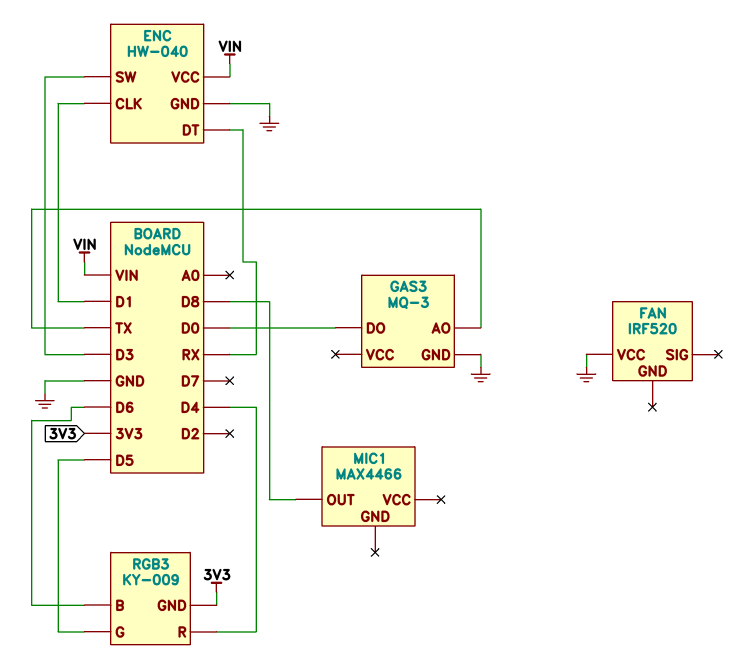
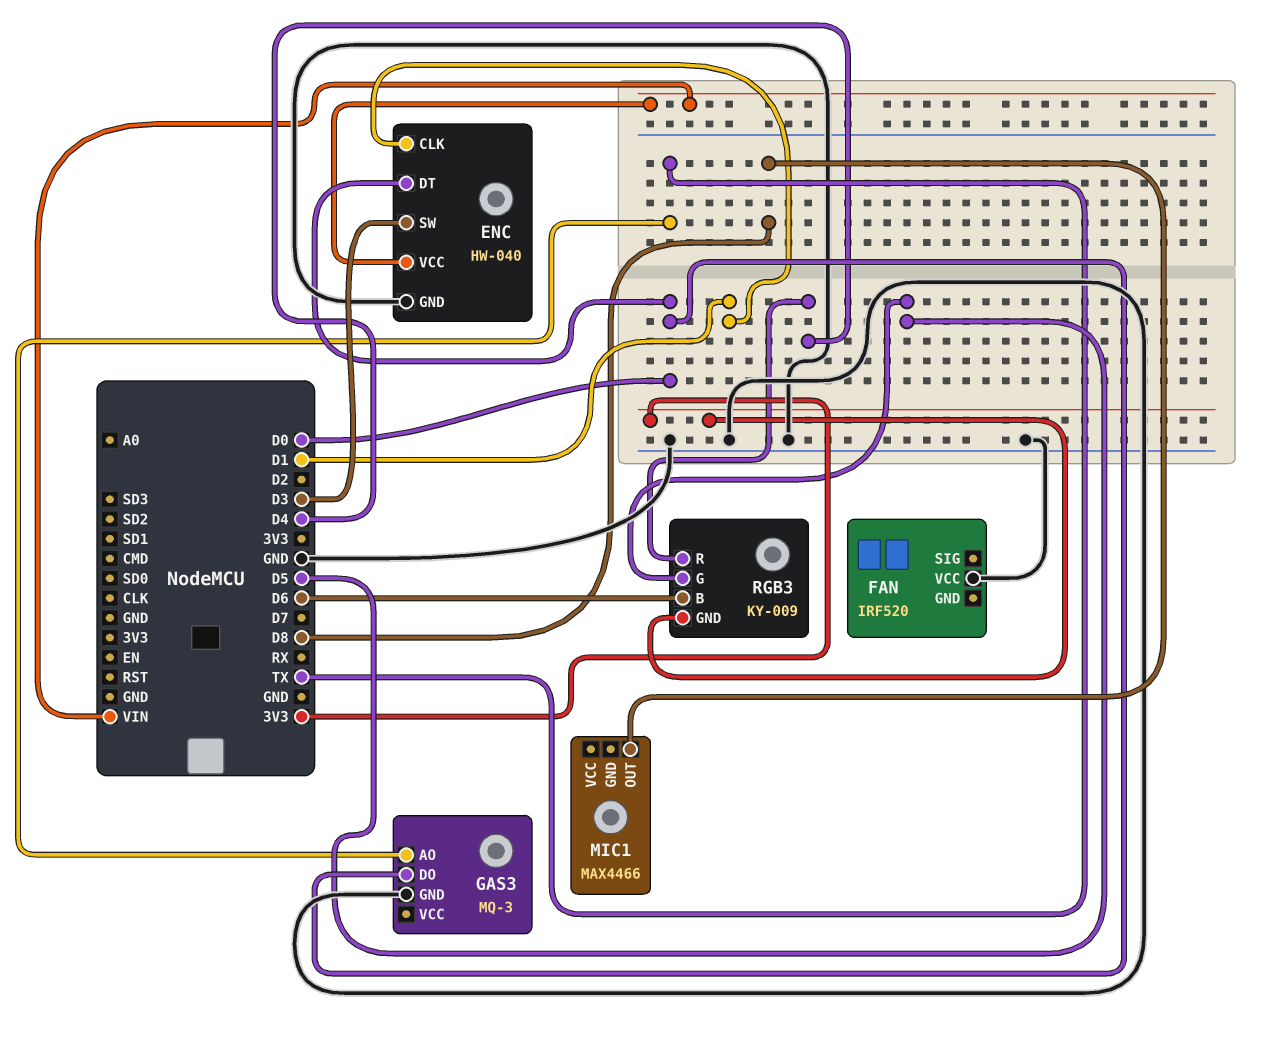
ENC pin DT: RX -> D0

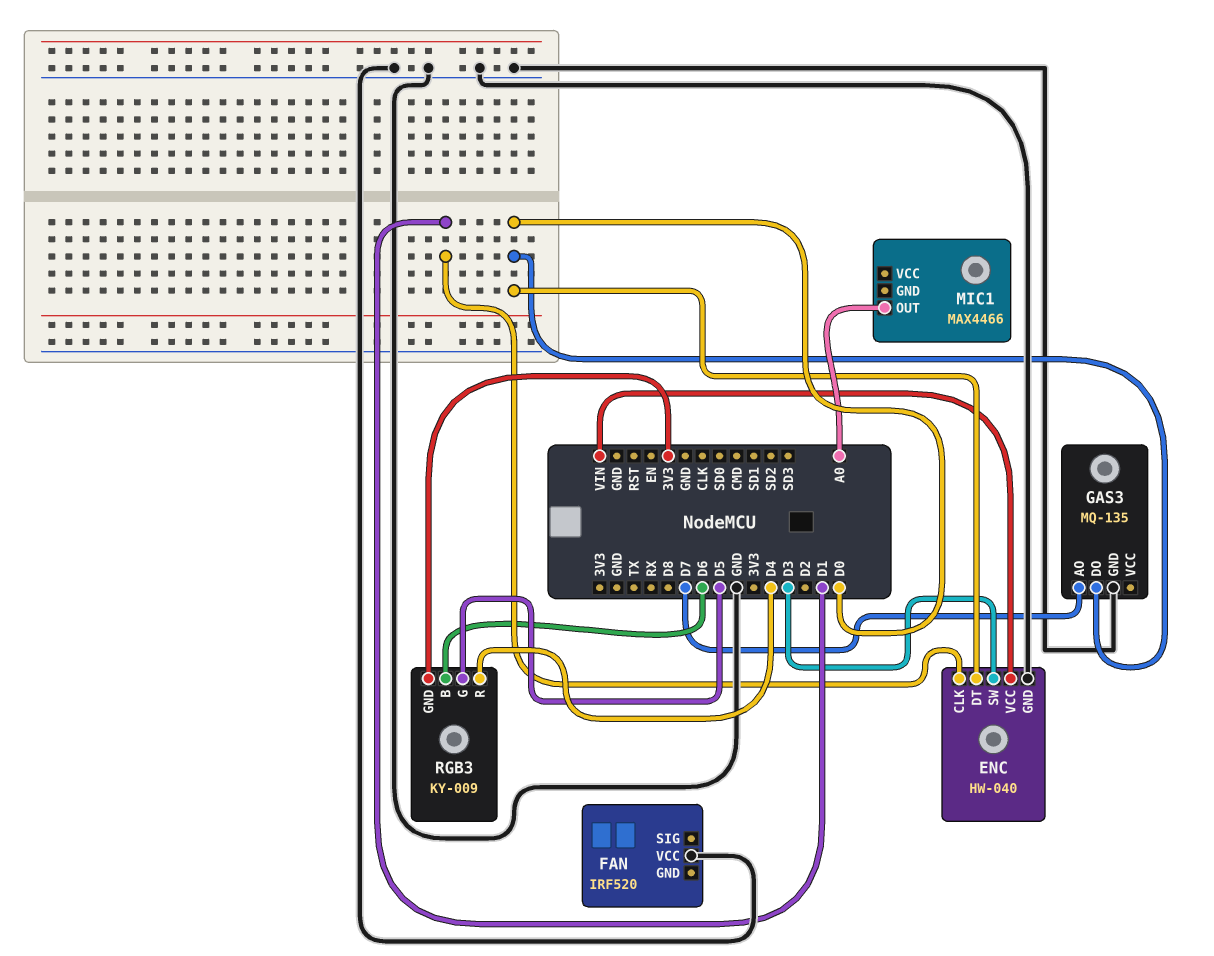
GAS3: MQ-3 -> MQ-135
GAS3 pin AO: TX -> D7
MIC1 pin OUT: D8 -> A0

